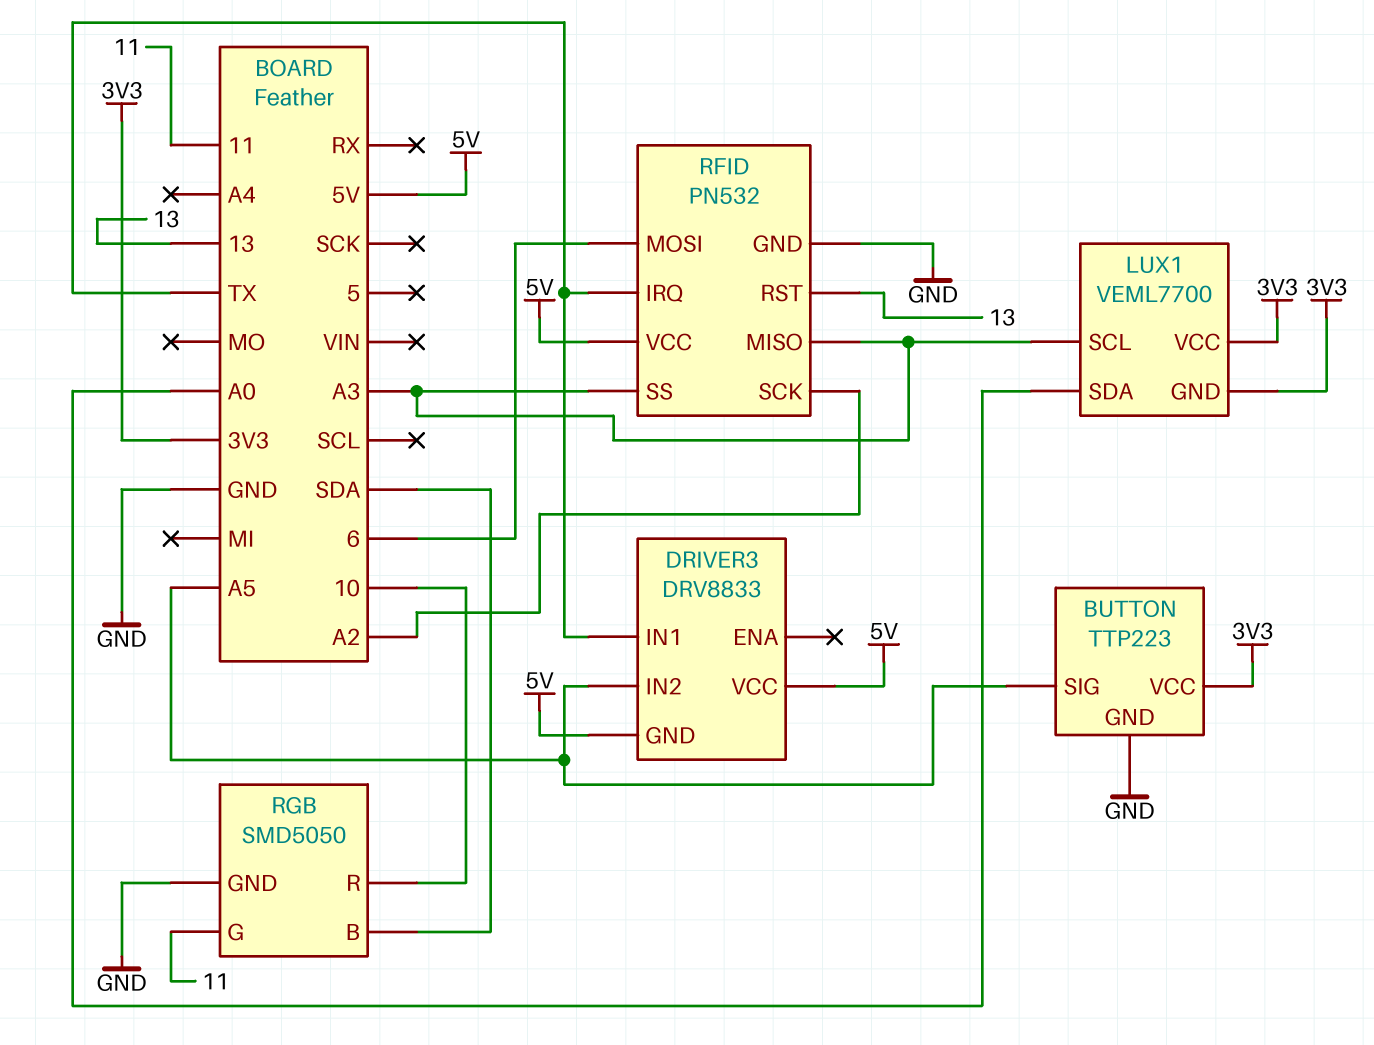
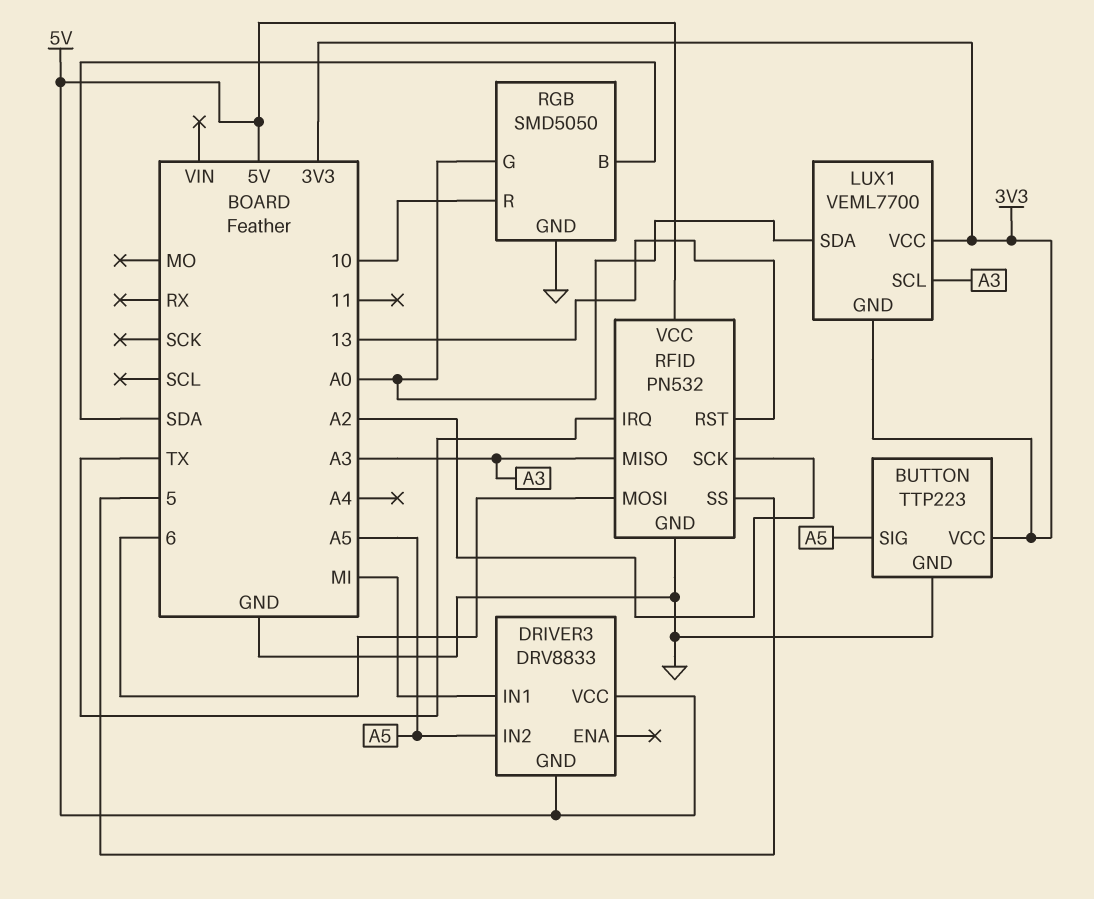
DRIVER3 pin IN1: TX -> MI
RFID pin SS: A3 -> 5
RGB pin G: 11 -> A0

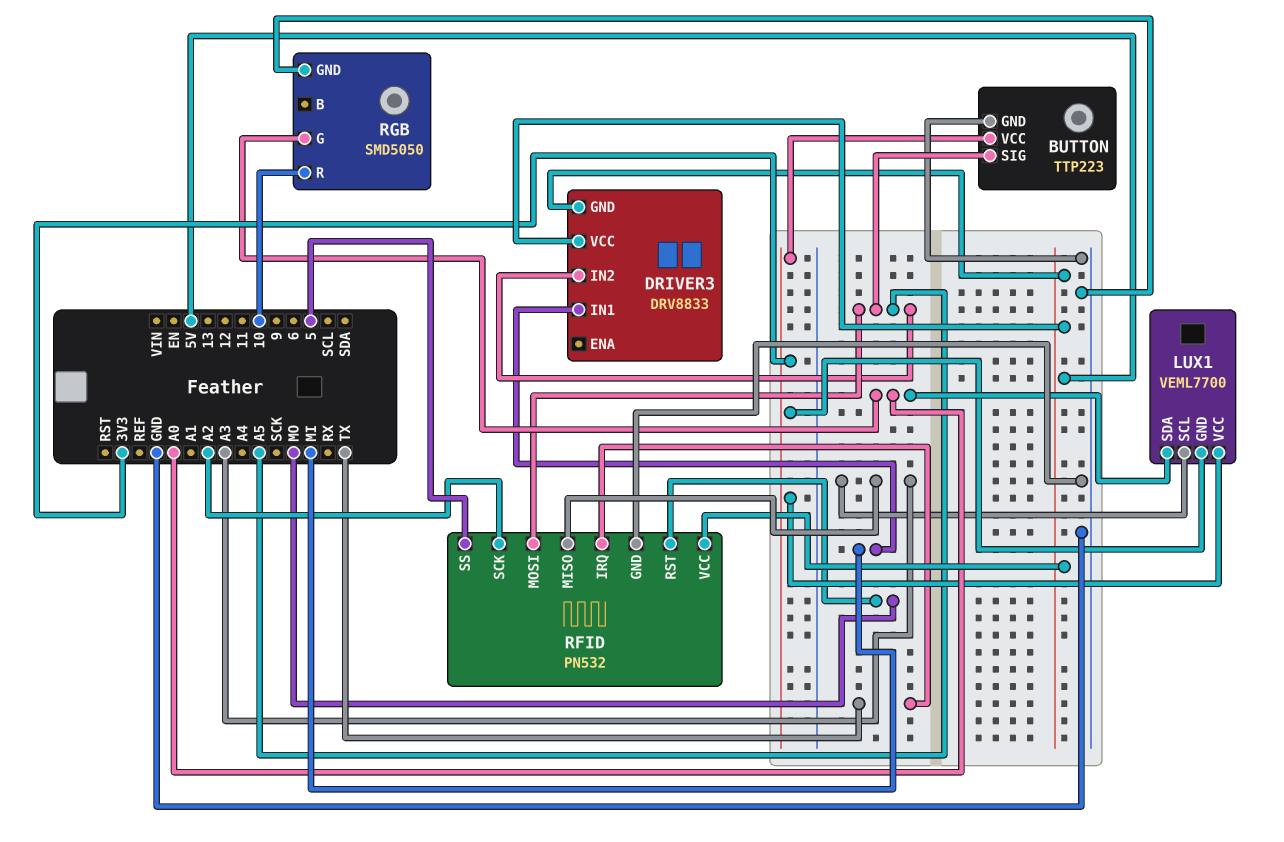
RFID pin MOSI: 6 -> A5
RFID pin RST: 13 -> MO
RGB pin B: SDA -> none

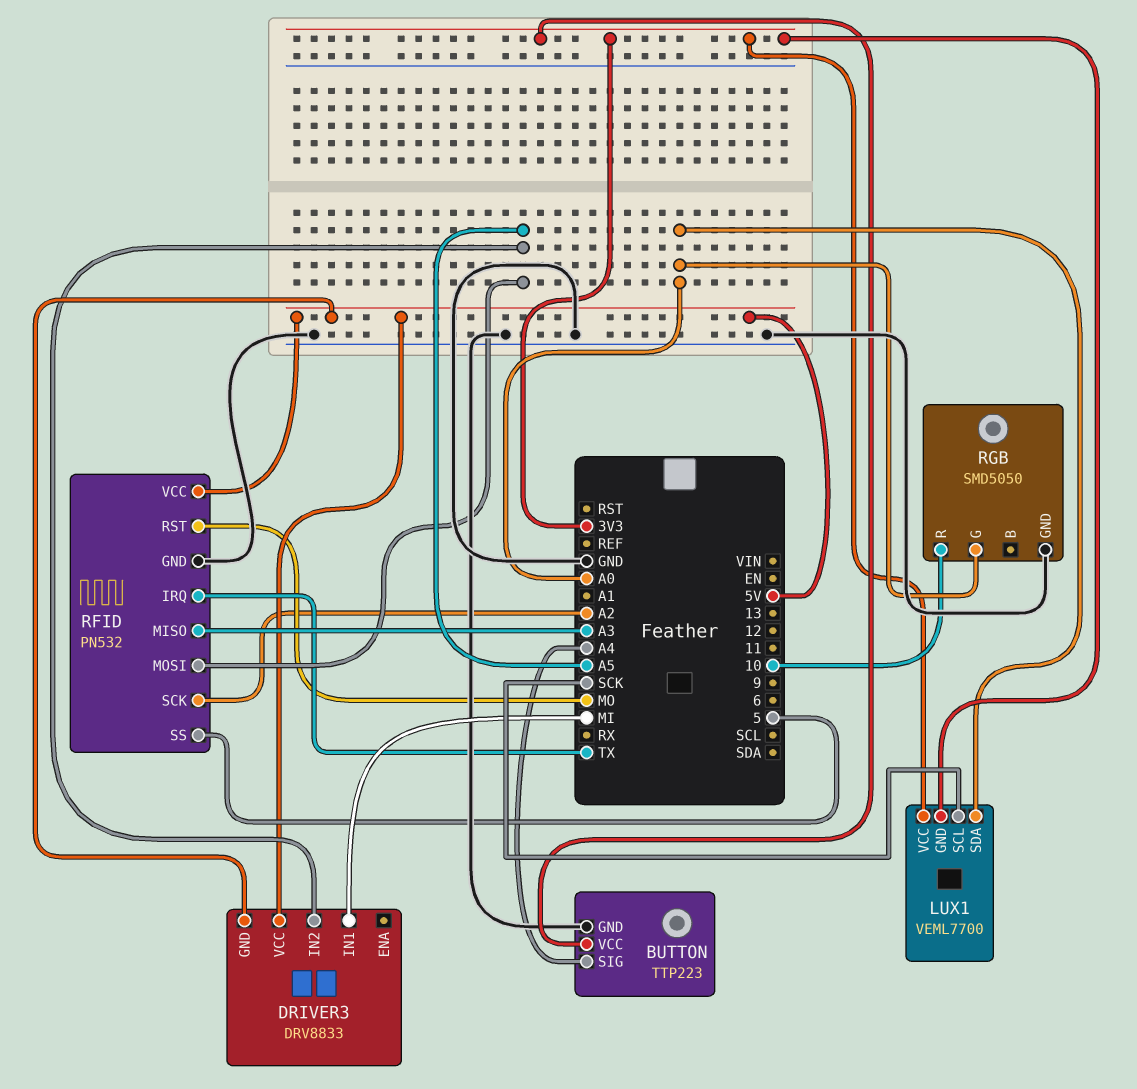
BUTTON pin SIG: A5 -> A4
LUX1 pin SCL: A3 -> SCK

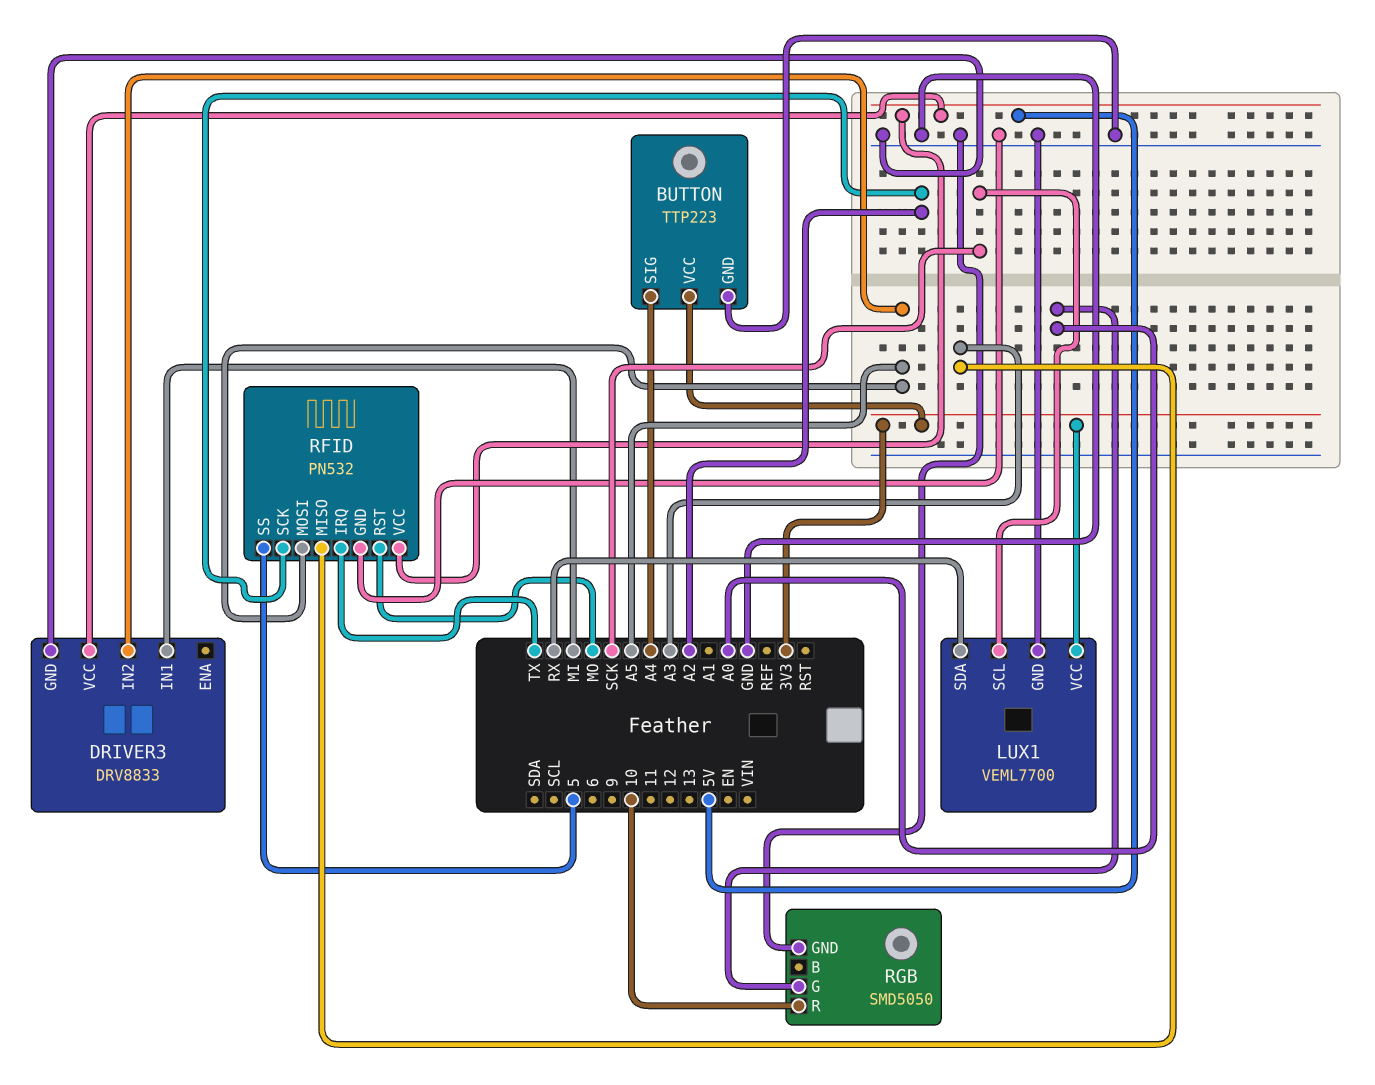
DRIVER3 pin GND: 5V -> GND
LUX1 pin GND: 3V3 -> GND
LUX1 pin SDA: A0 -> RX

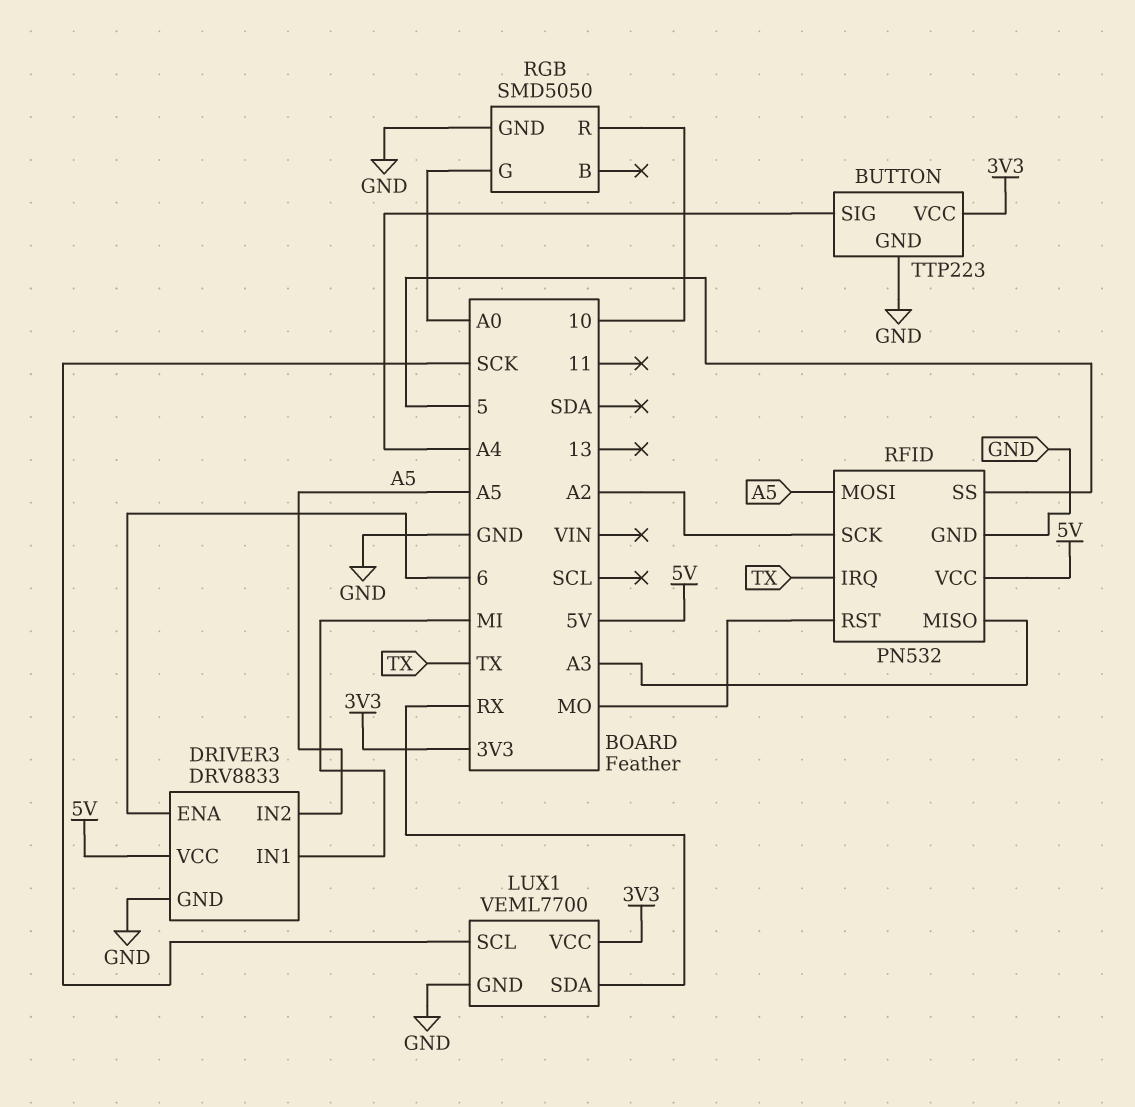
DRIVER3 pin ENA: none -> 6

